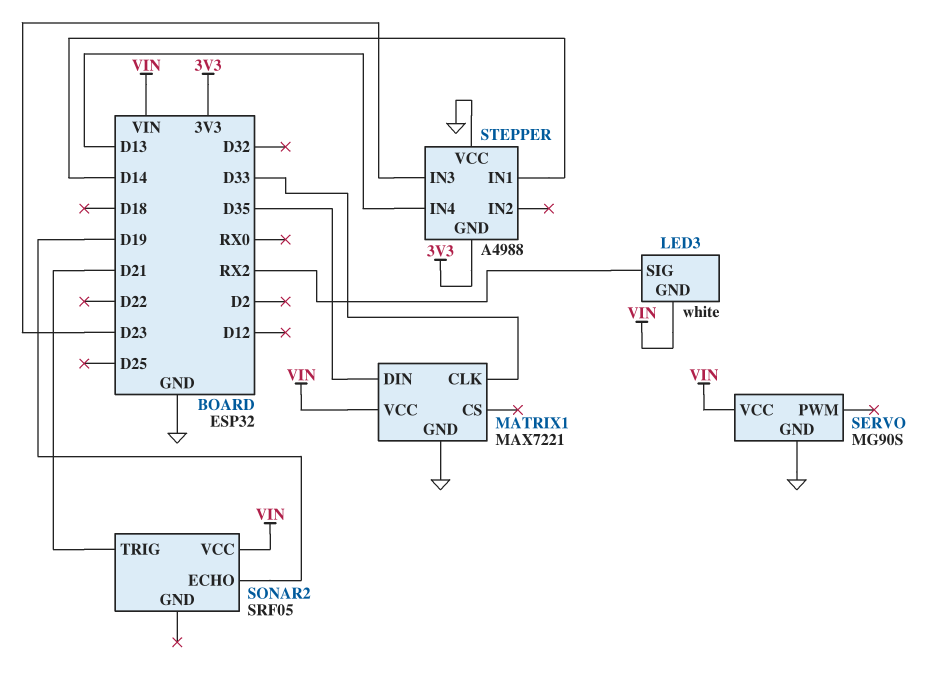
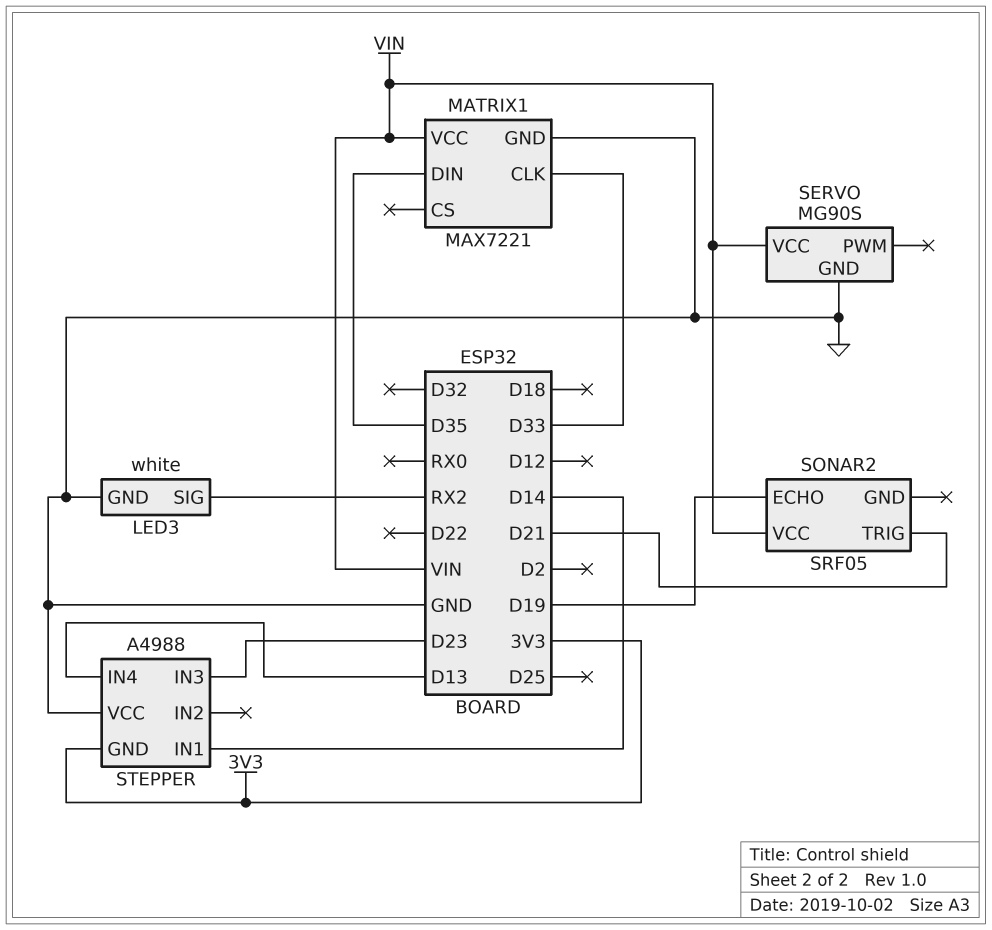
LED3 pin GND: VIN -> GND

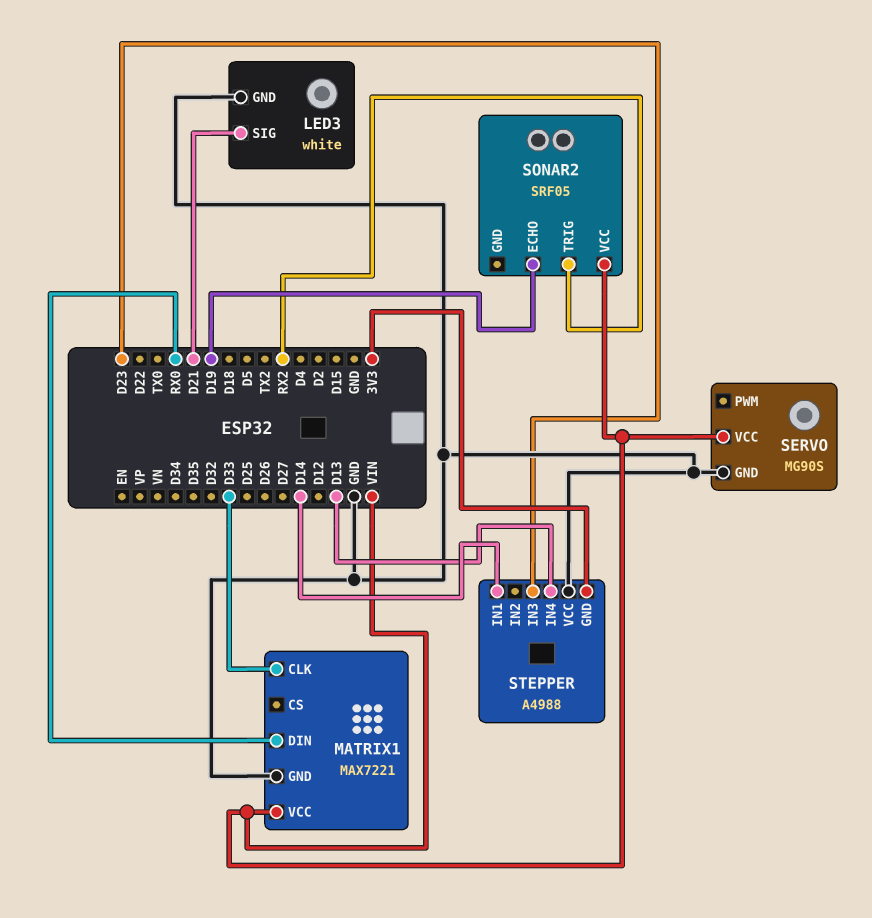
LED3 pin SIG: RX2 -> D21
MATRIX1 pin DIN: D35 -> RX0
SONAR2 pin TRIG: D21 -> RX2

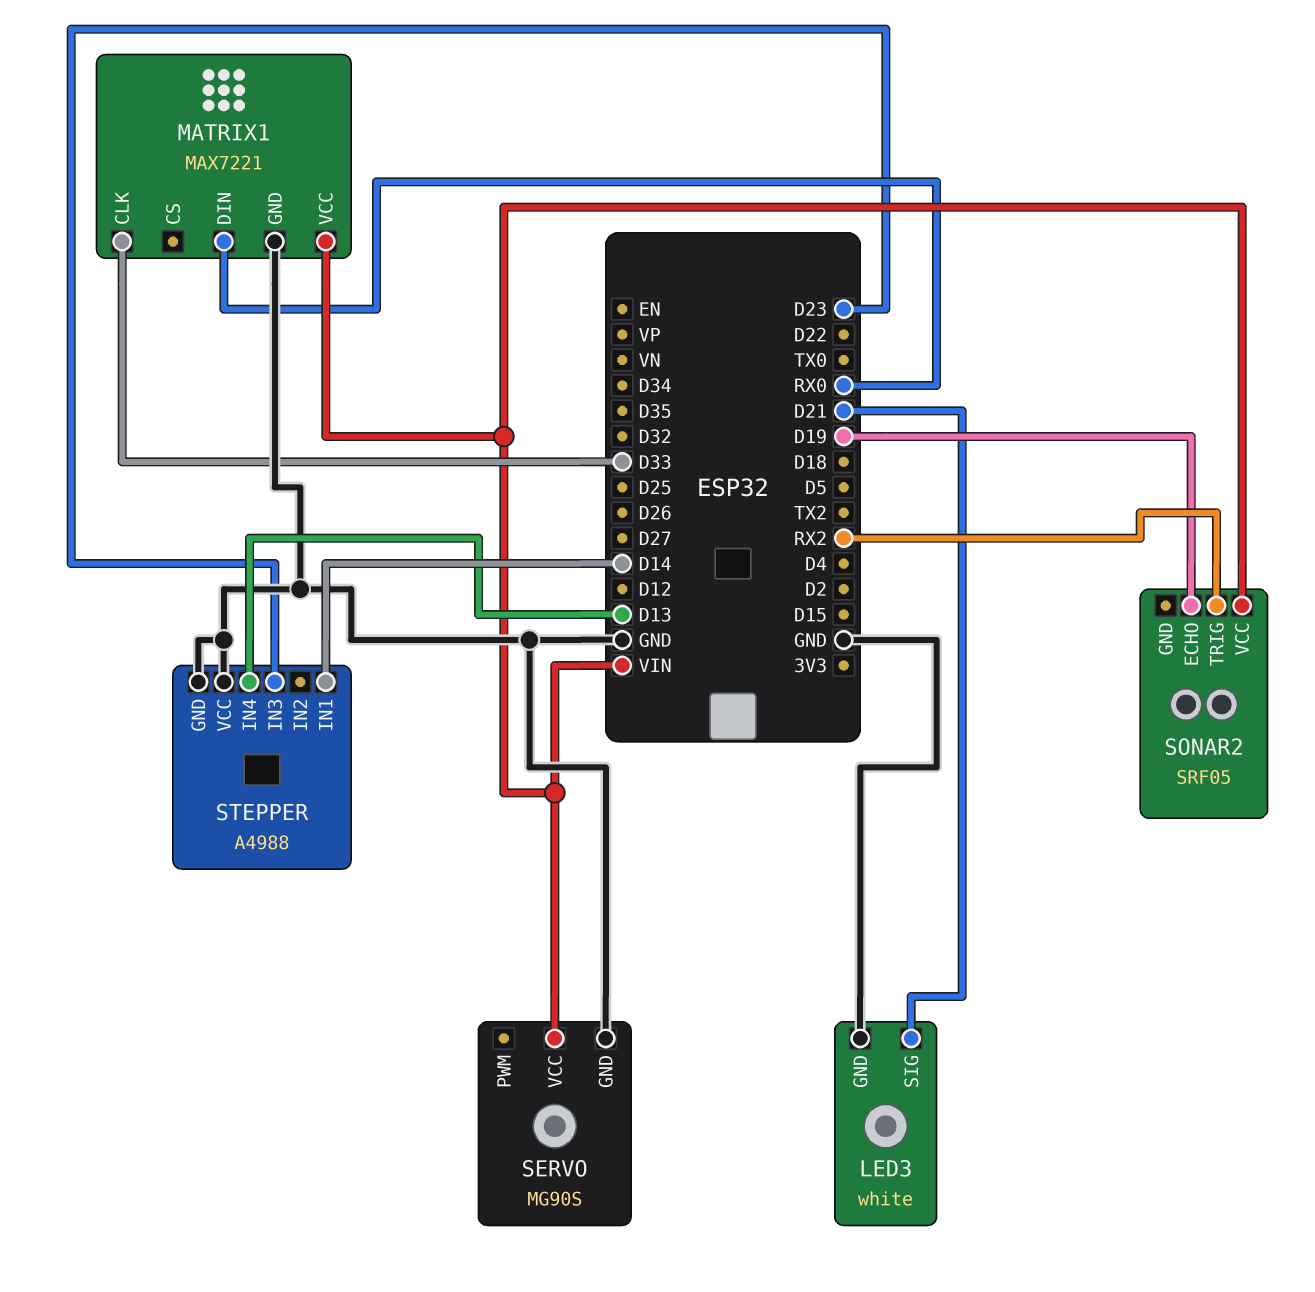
STEPPER pin GND: 3V3 -> GND

